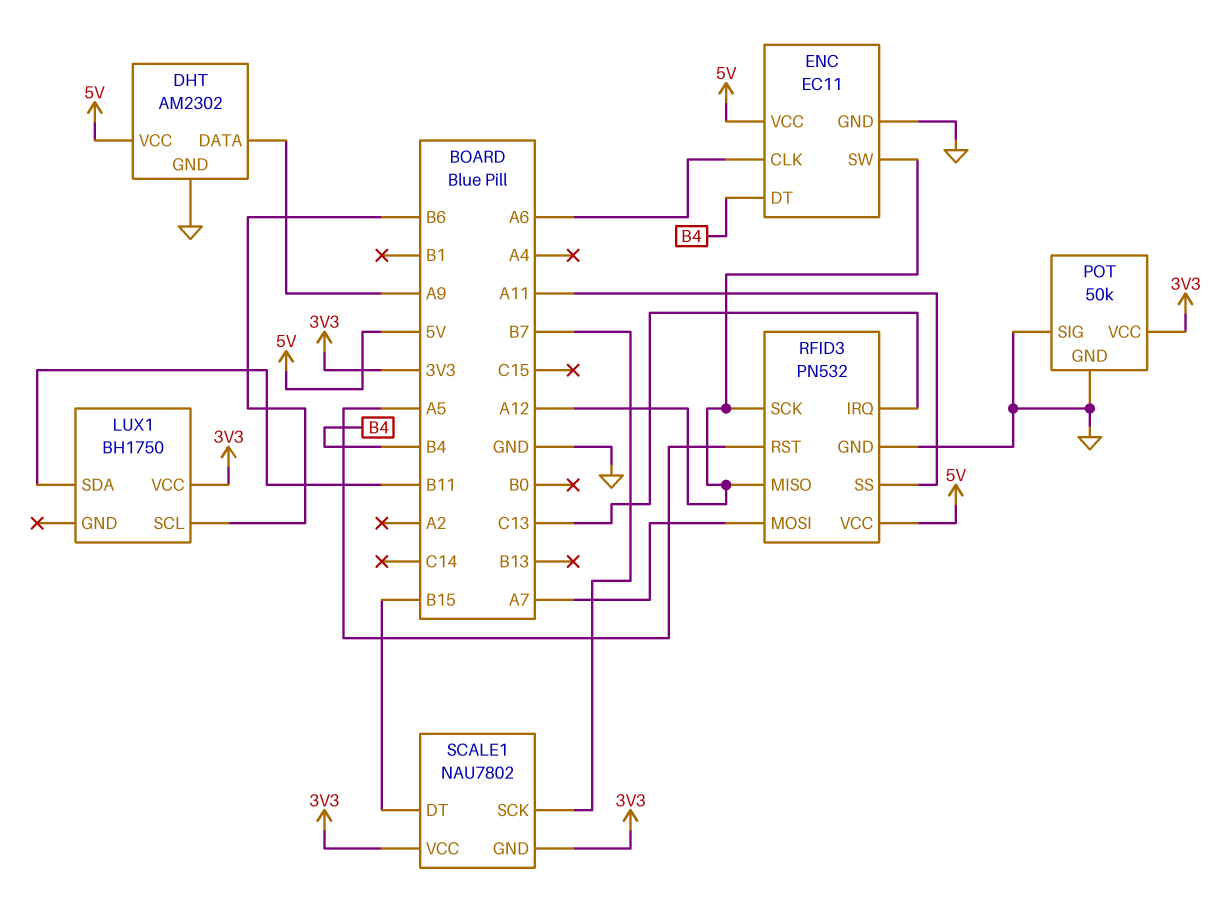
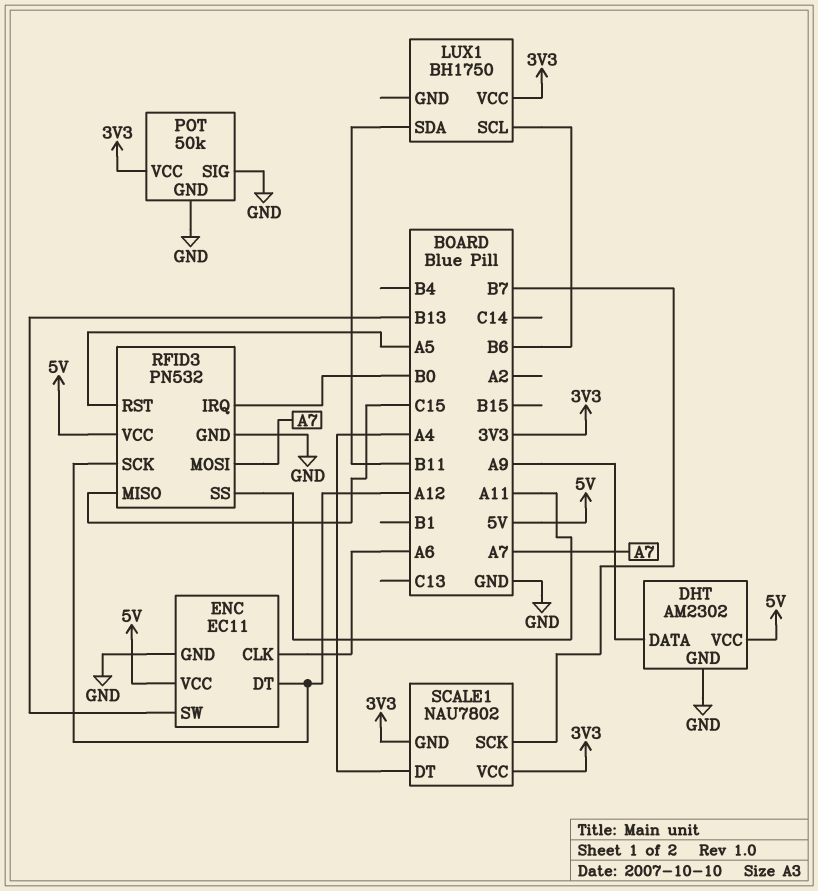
ENC pin DT: B4 -> A12
ENC pin SW: A12 -> B13
RFID3 pin IRQ: C13 -> B0
RFID3 pin MISO: A12 -> C15
SCALE1 pin DT: B15 -> A4

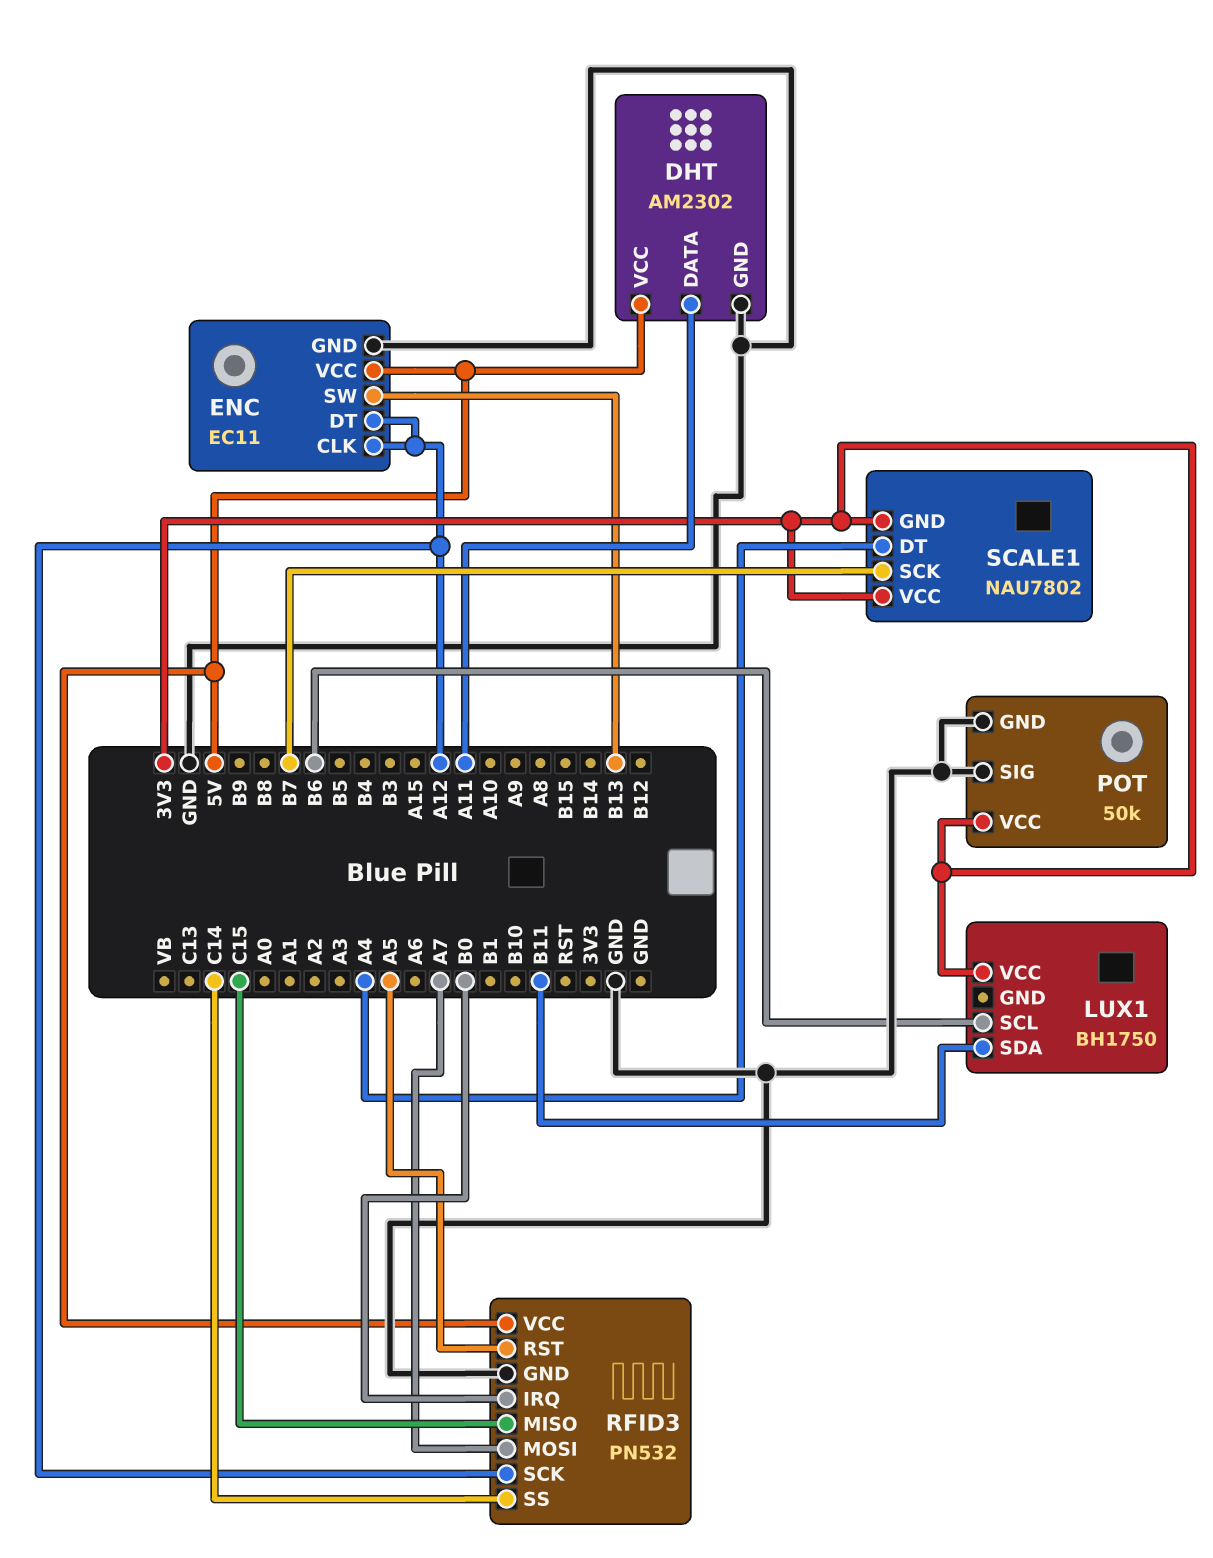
DHT pin DATA: A9 -> A11
ENC pin CLK: A6 -> A12
RFID3 pin SS: A11 -> C14

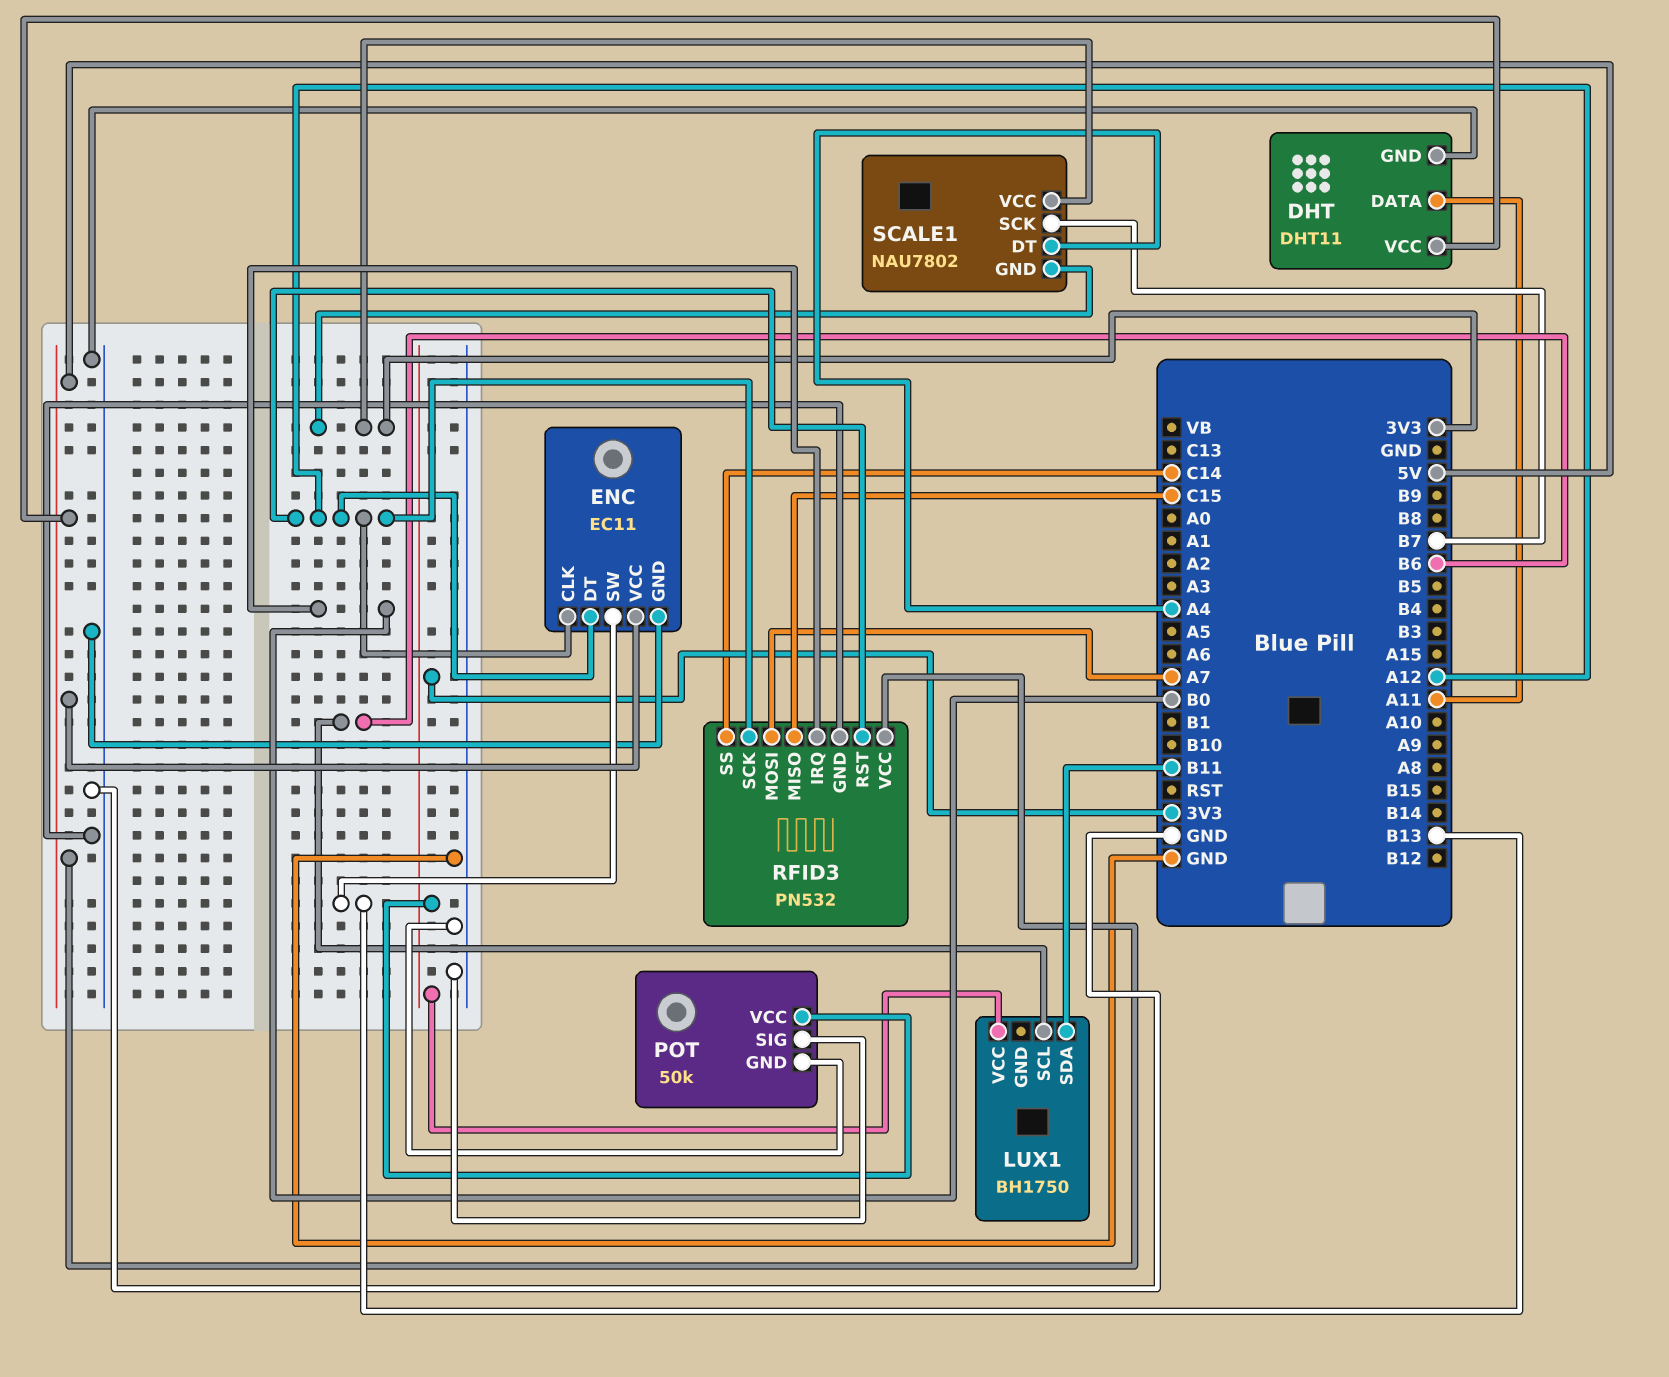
DHT: AM2302 -> DHT11
RFID3 pin RST: A5 -> A12

